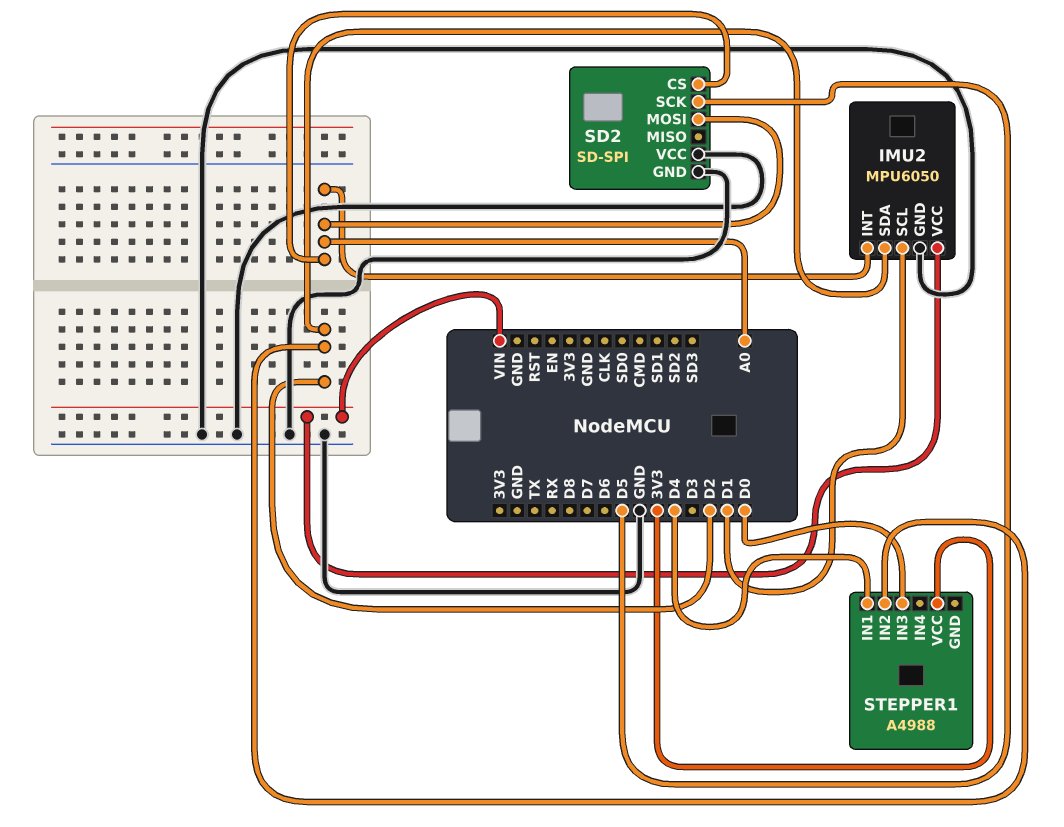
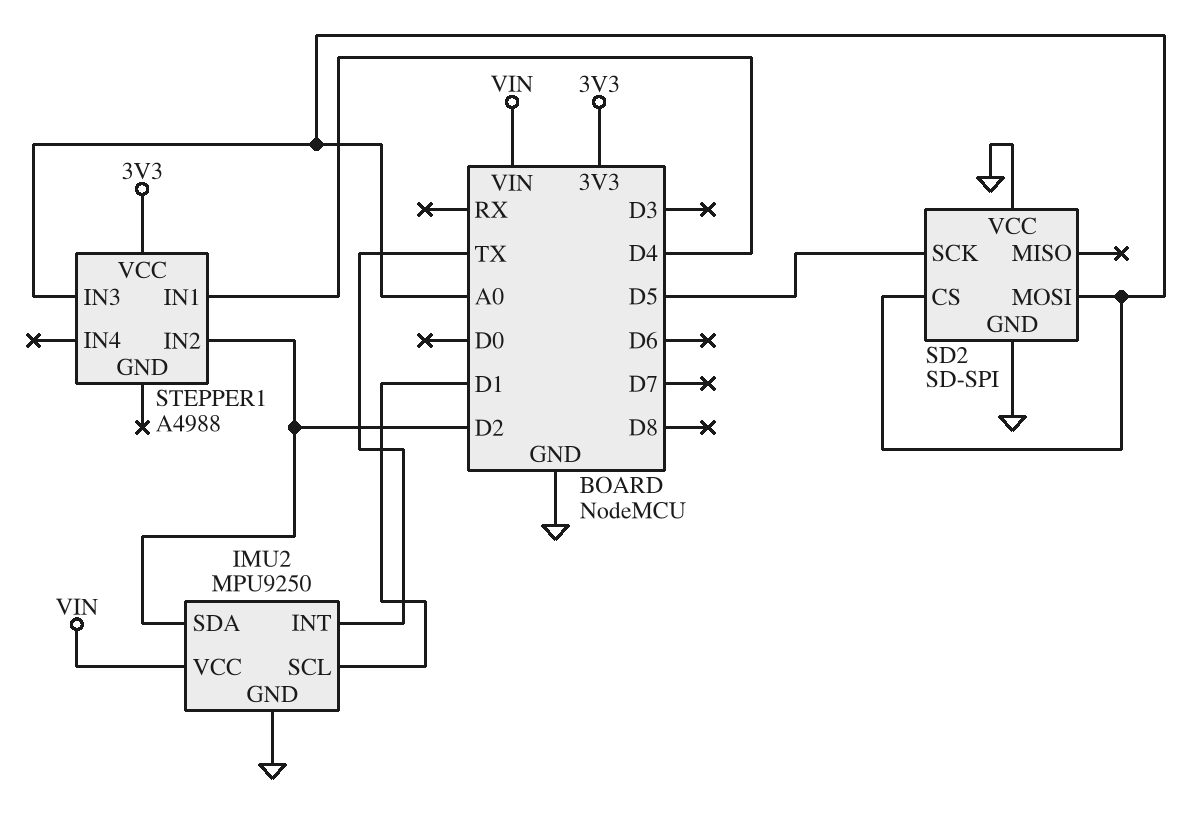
IMU2: MPU6050 -> MPU9250
IMU2 pin INT: A0 -> TX
STEPPER1 pin IN3: D0 -> A0

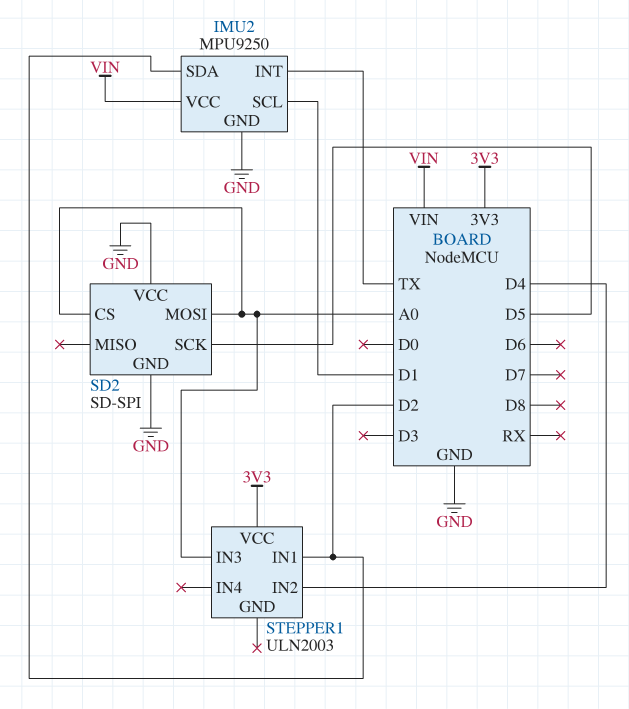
STEPPER1: A4988 -> ULN2003
STEPPER1 pin IN1: D4 -> D2
STEPPER1 pin IN2: D2 -> D4

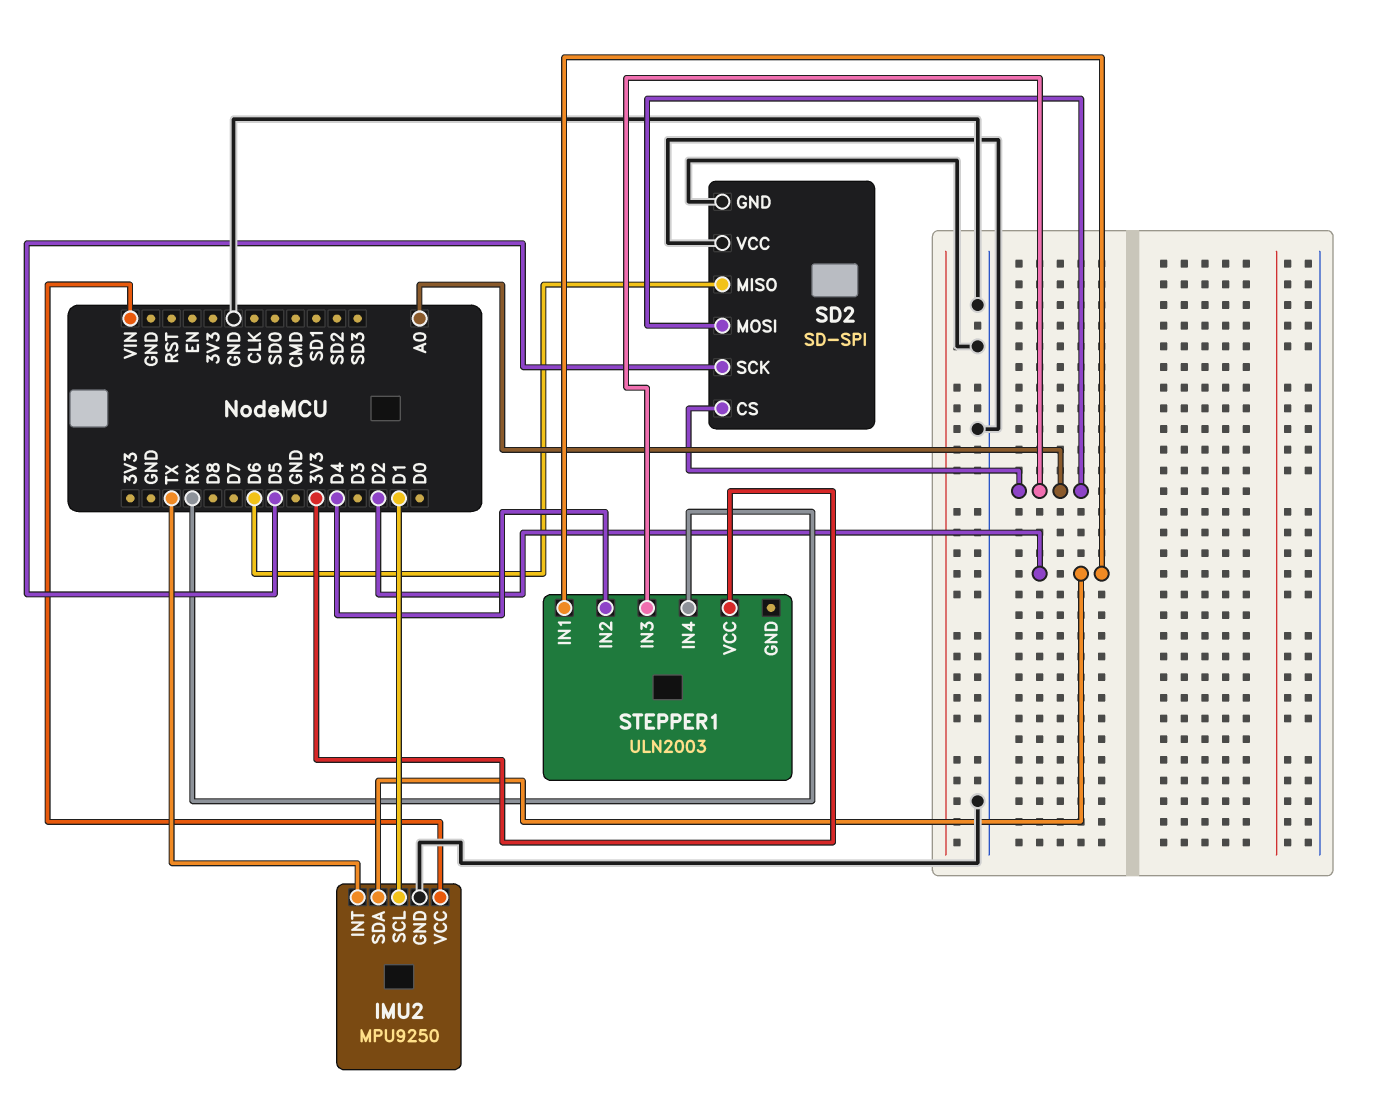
SD2 pin MISO: none -> D6
STEPPER1 pin IN4: none -> RX

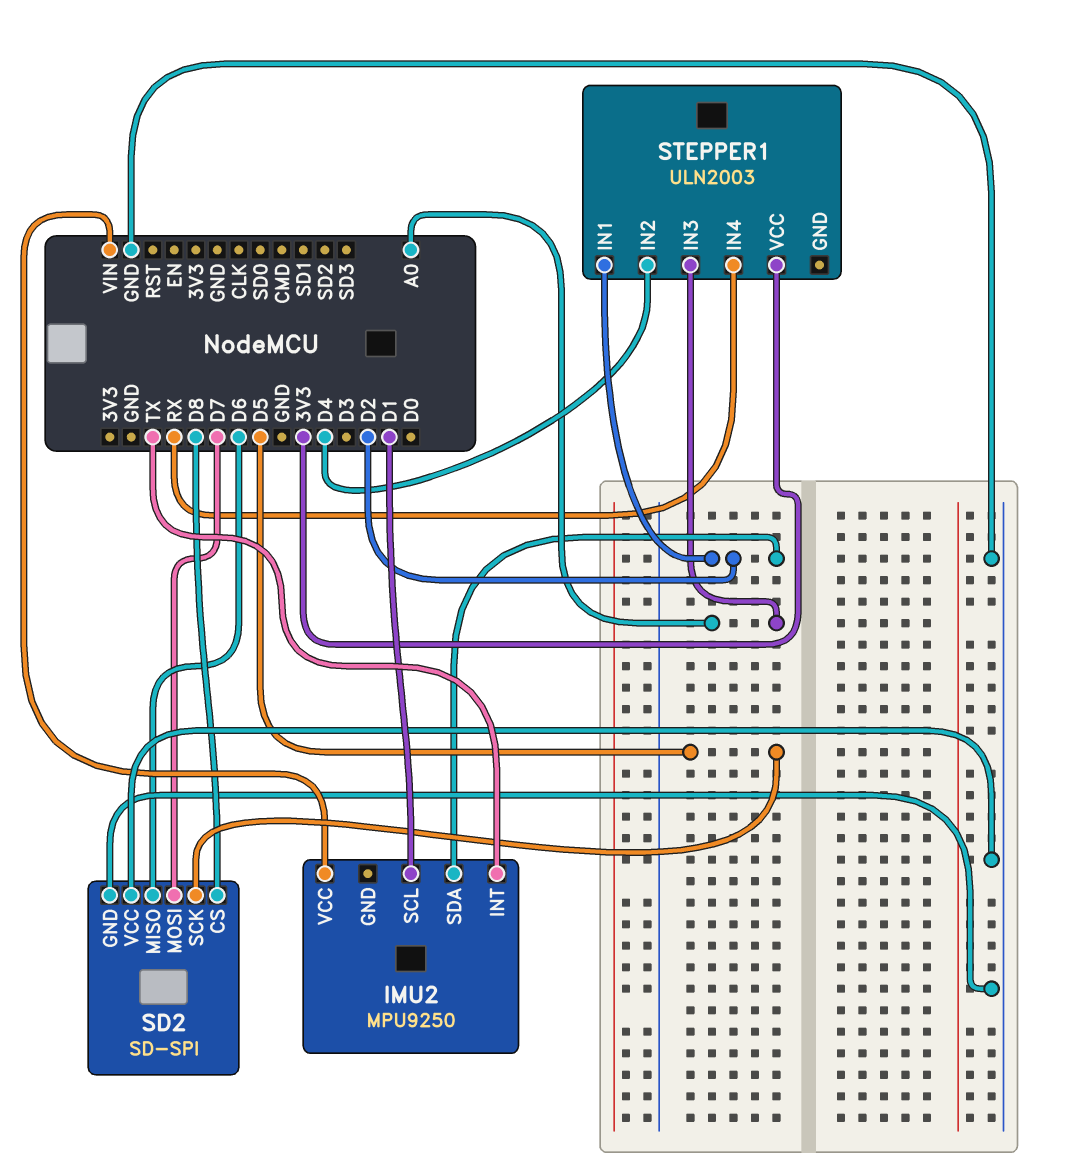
IMU2 pin GND: GND -> none
SD2 pin CS: A0 -> D8
SD2 pin MOSI: A0 -> D7

